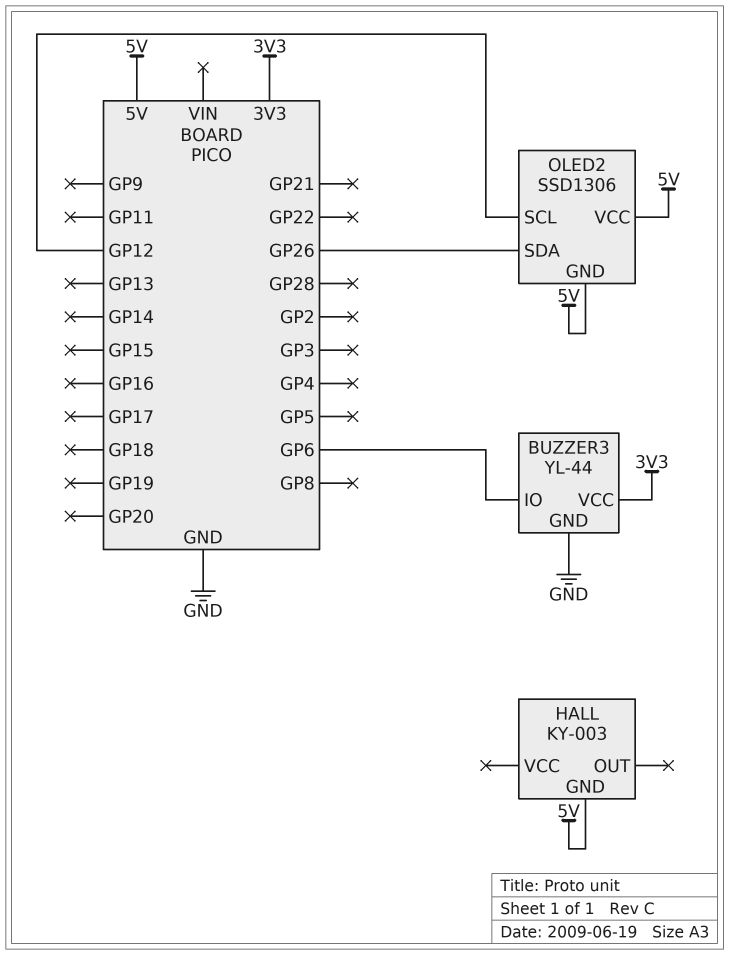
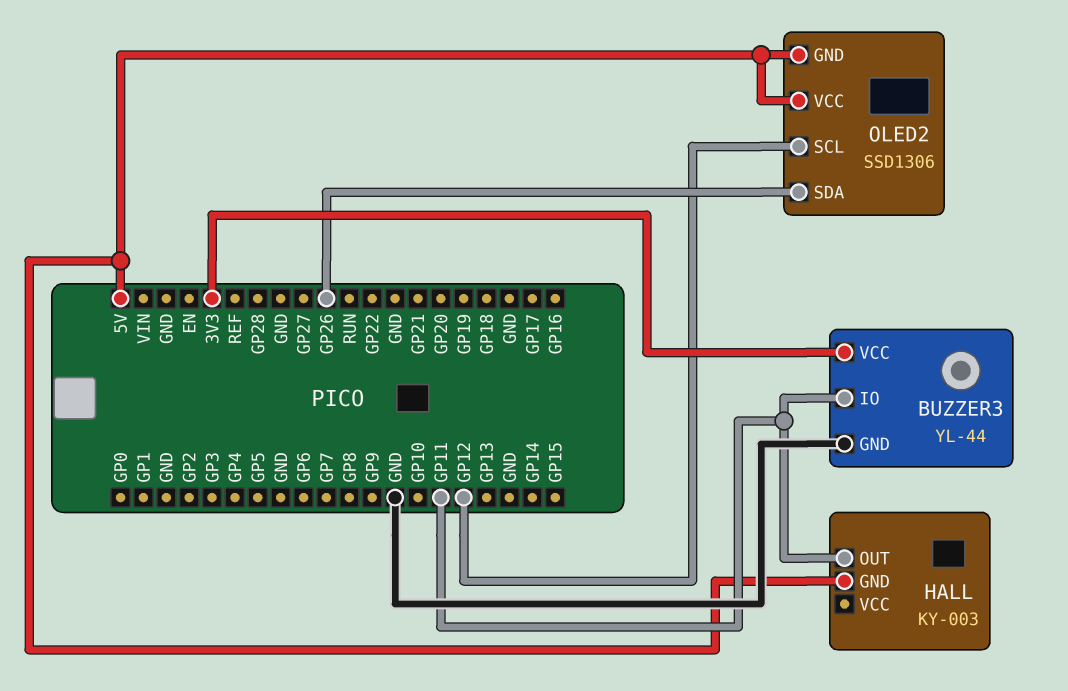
BUZZER3 pin IO: GP6 -> GP11
HALL pin OUT: none -> GP11

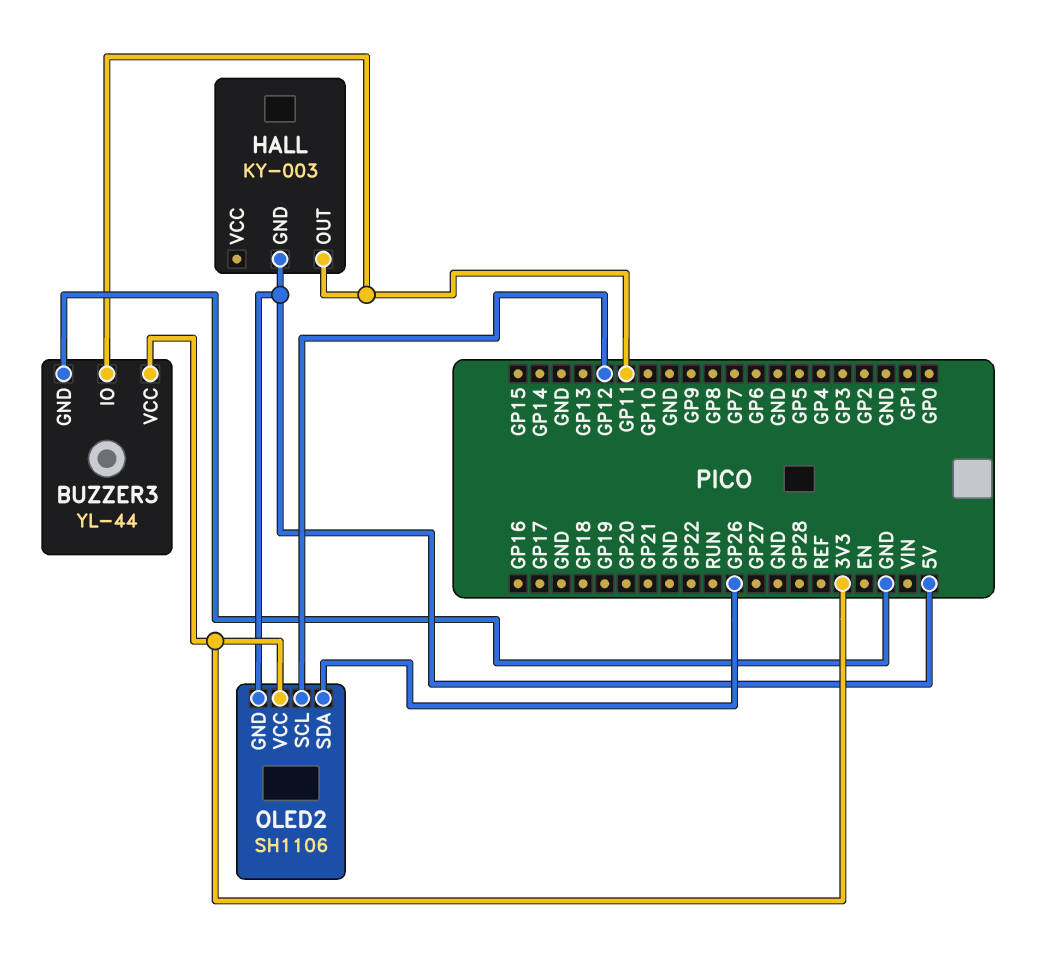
OLED2: SSD1306 -> SH1106
OLED2 pin VCC: 5V -> 3V3

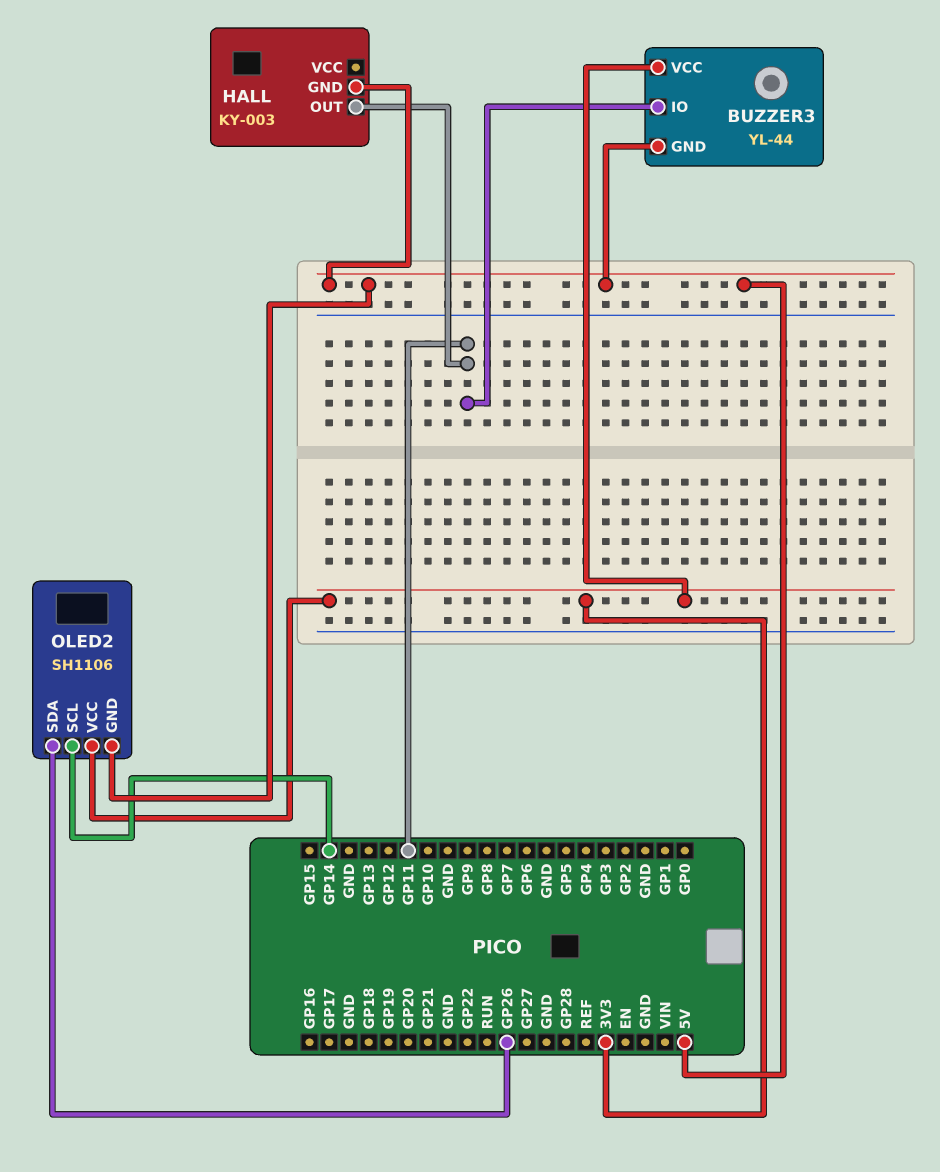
BUZZER3 pin GND: GND -> 5V
OLED2 pin SCL: GP12 -> GP14

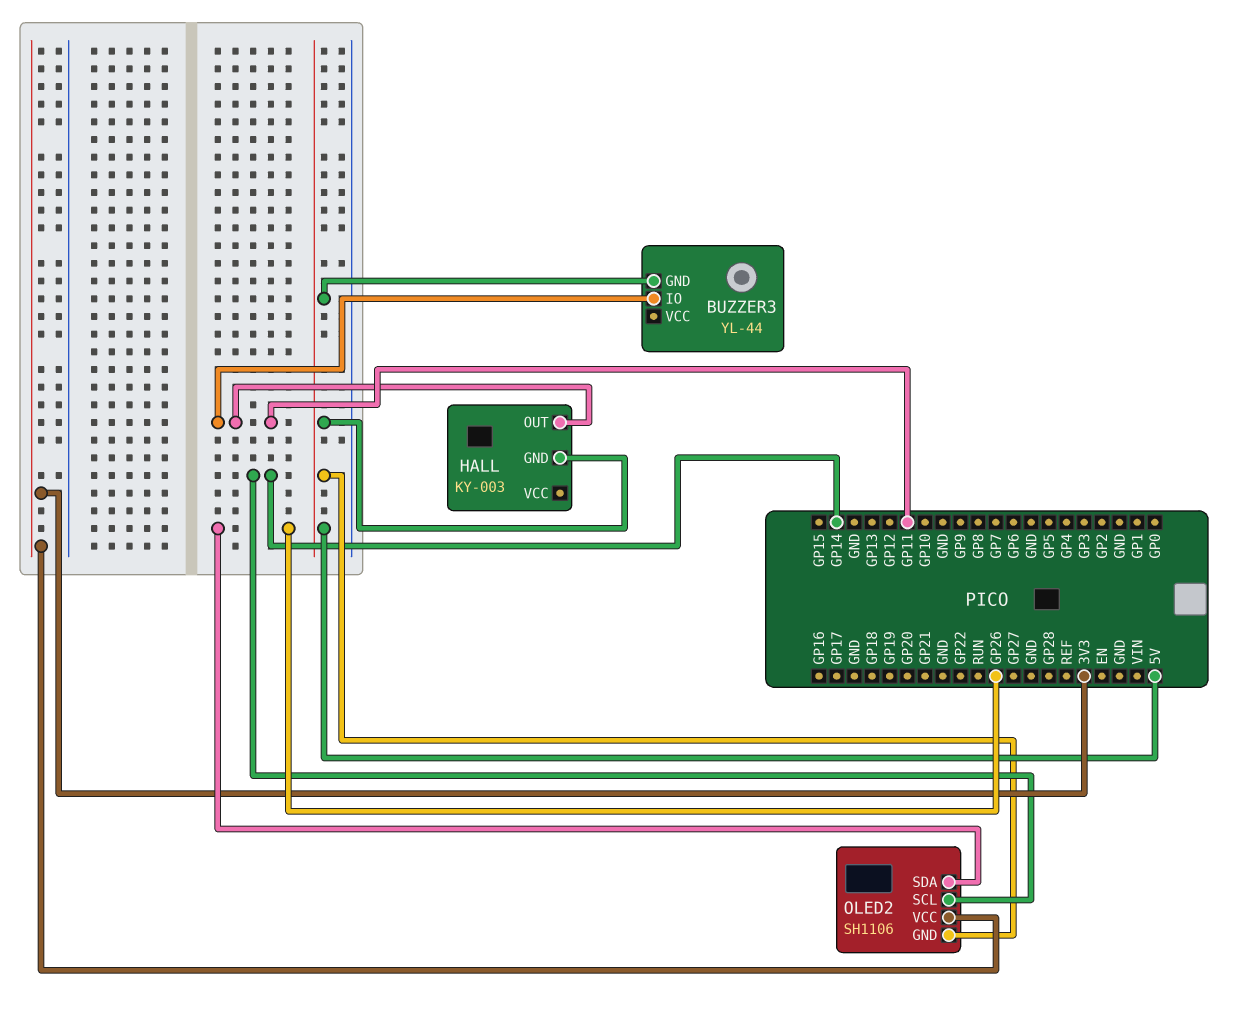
BUZZER3 pin VCC: 3V3 -> none

